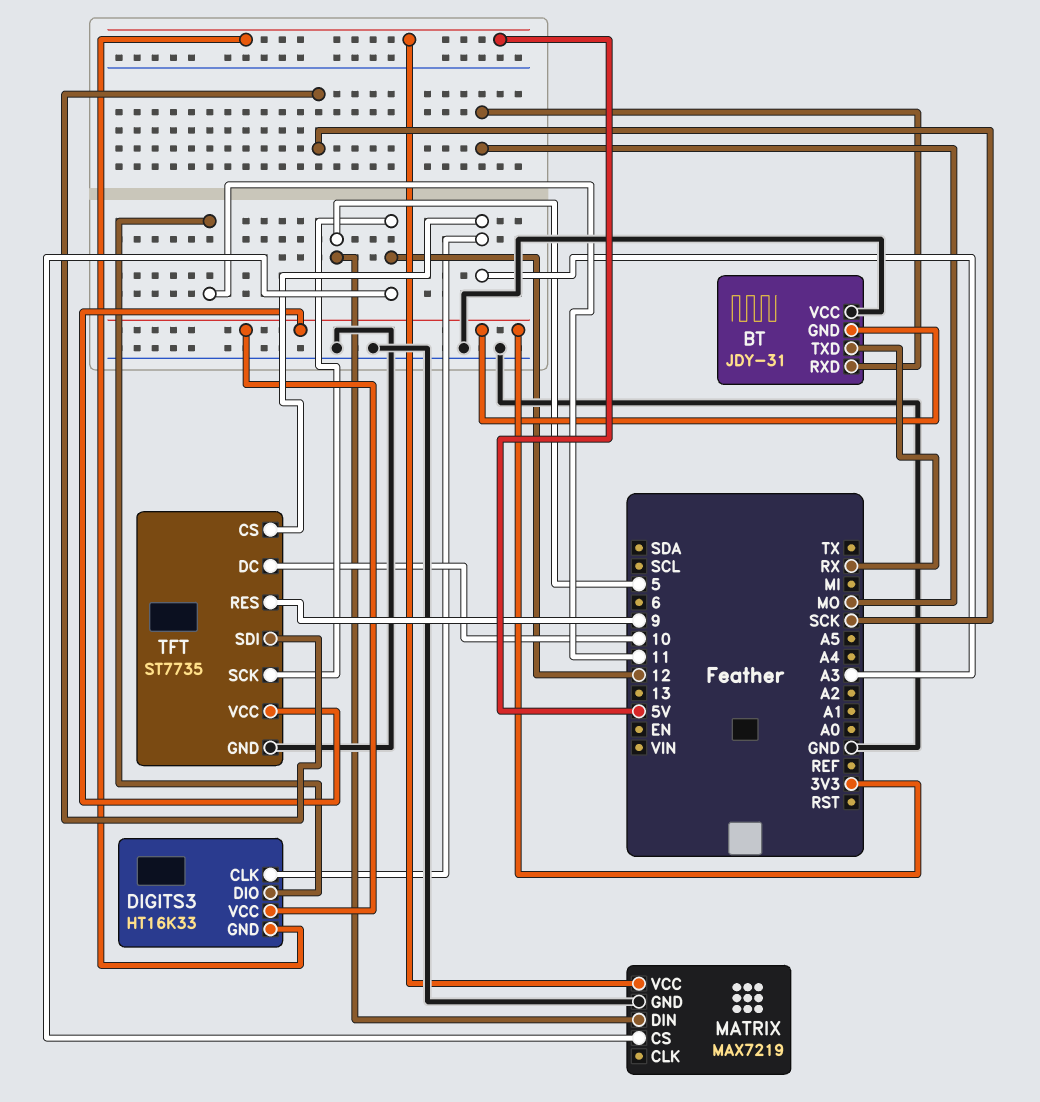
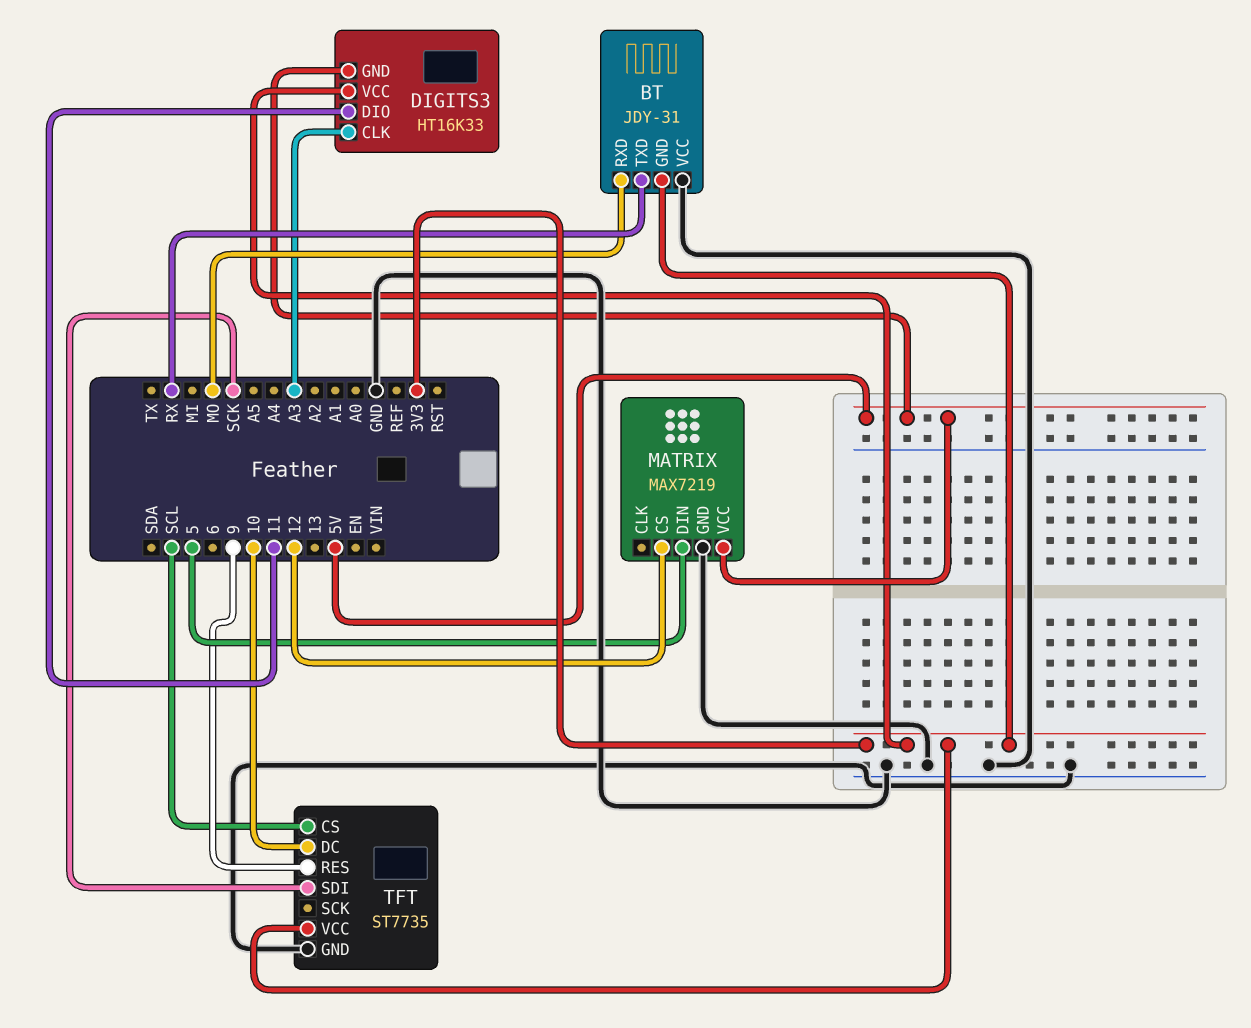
TFT pin CS: A3 -> SCL
TFT pin SCK: 12 -> none

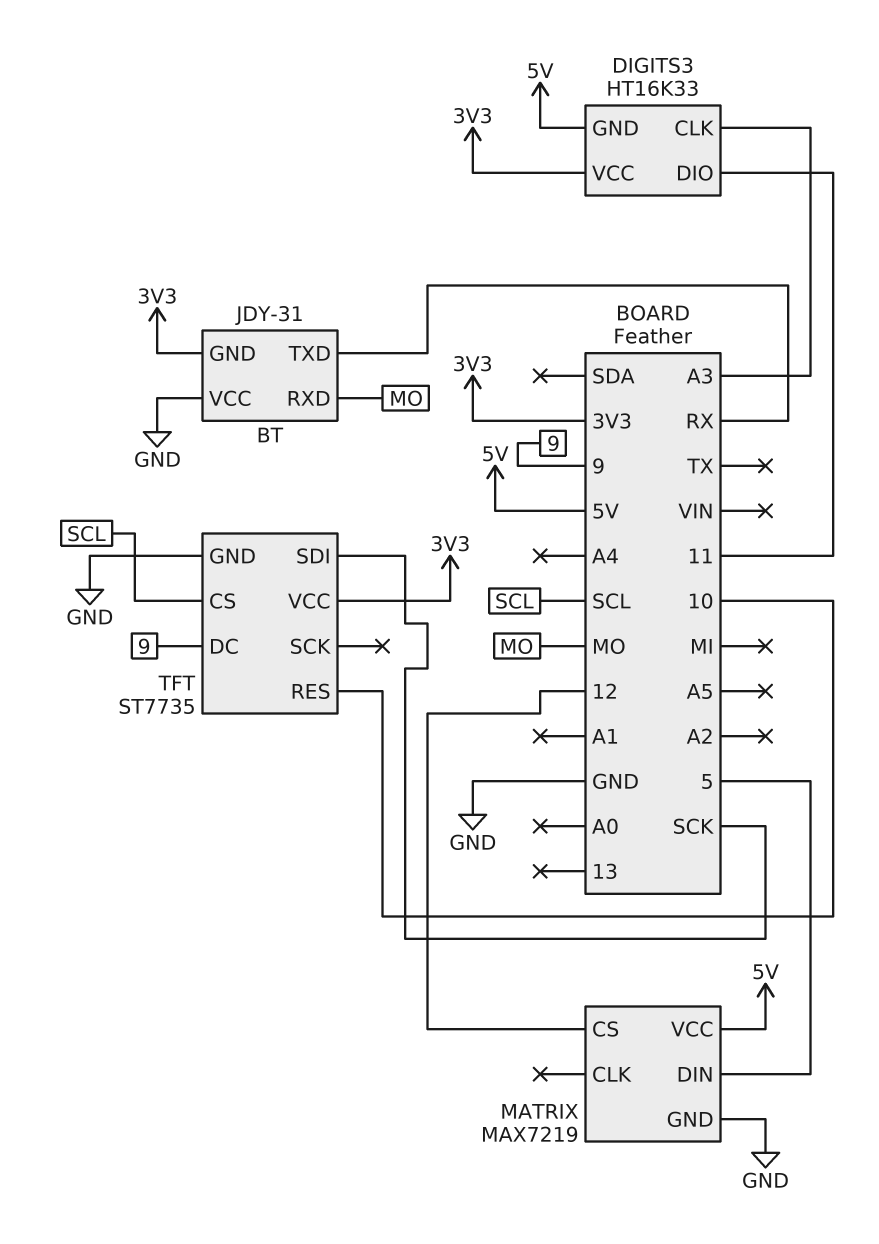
TFT pin DC: 10 -> 9
TFT pin RES: 9 -> 10

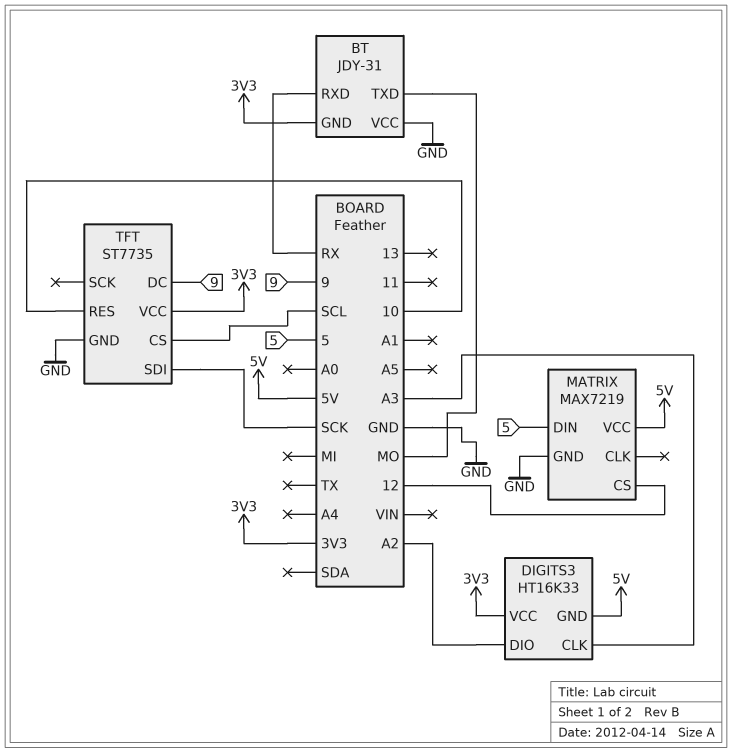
BT pin RXD: MO -> RX
BT pin TXD: RX -> MO
DIGITS3 pin DIO: 11 -> A2

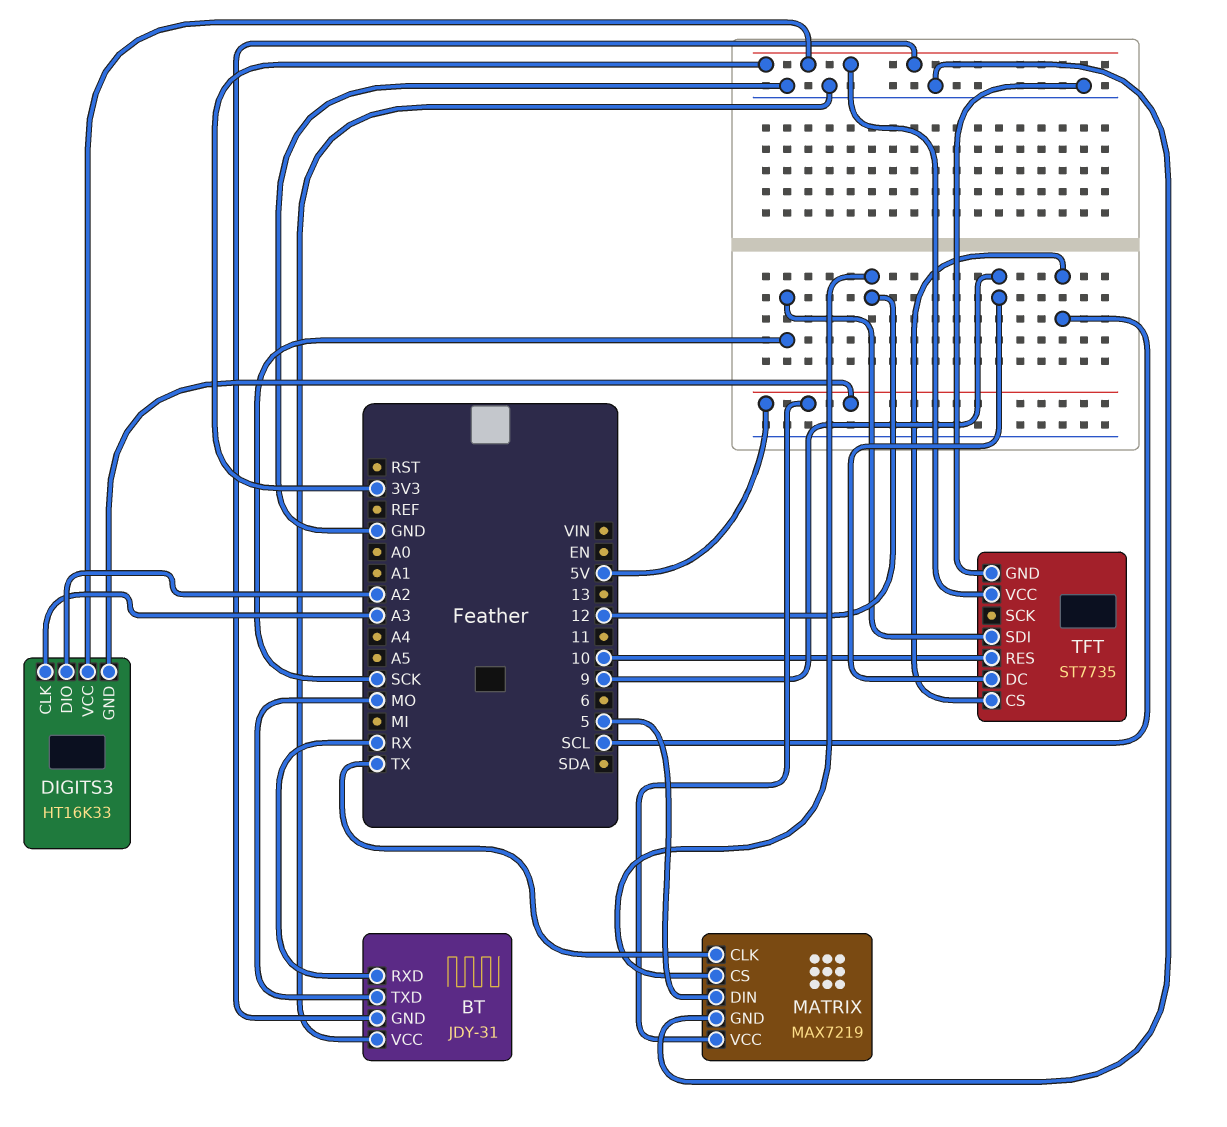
MATRIX pin CLK: none -> TX

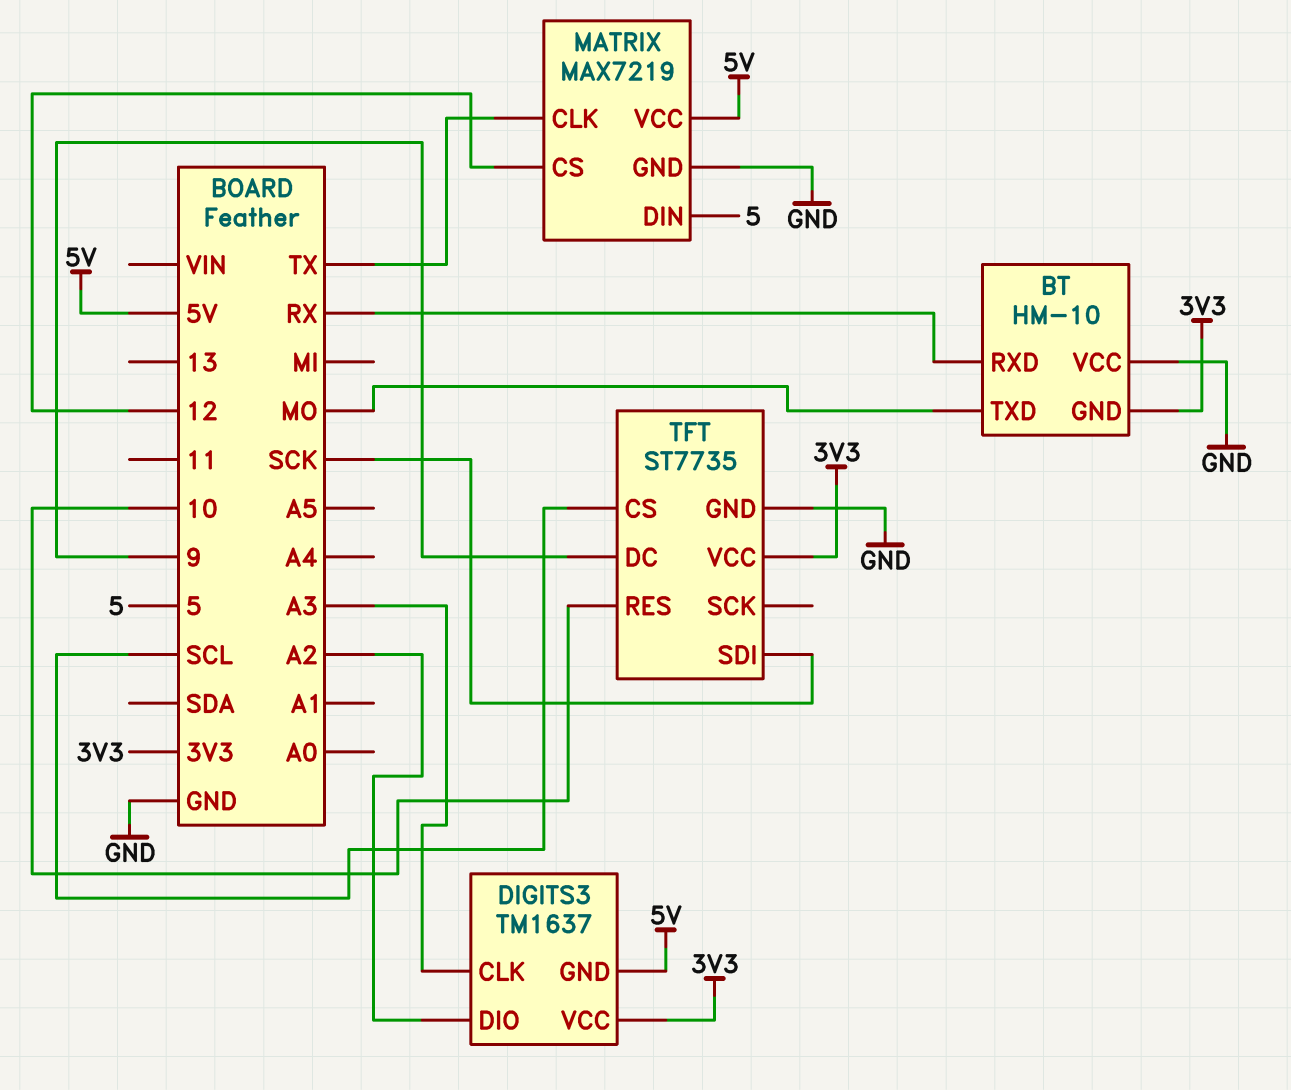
BT: JDY-31 -> HM-10
DIGITS3: HT16K33 -> TM1637

